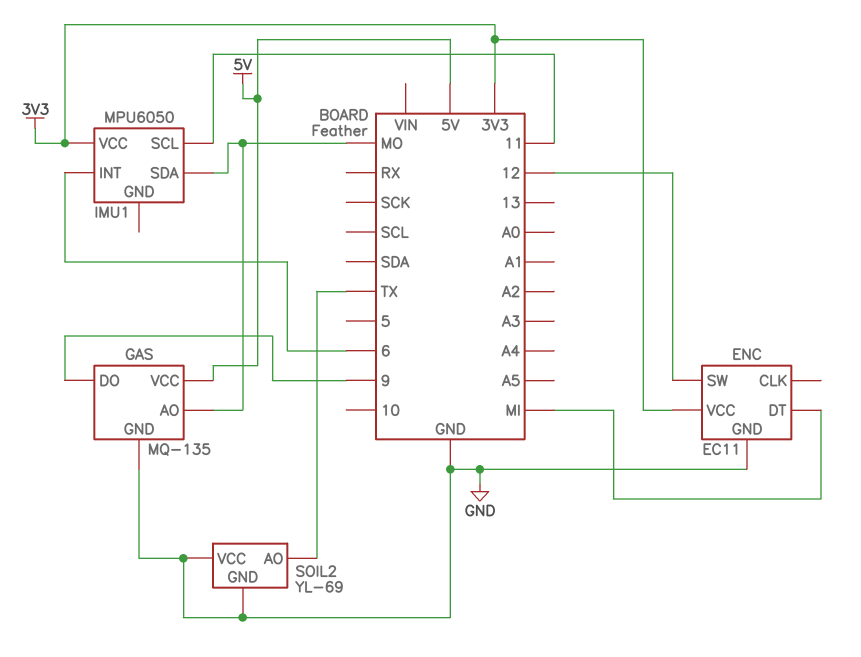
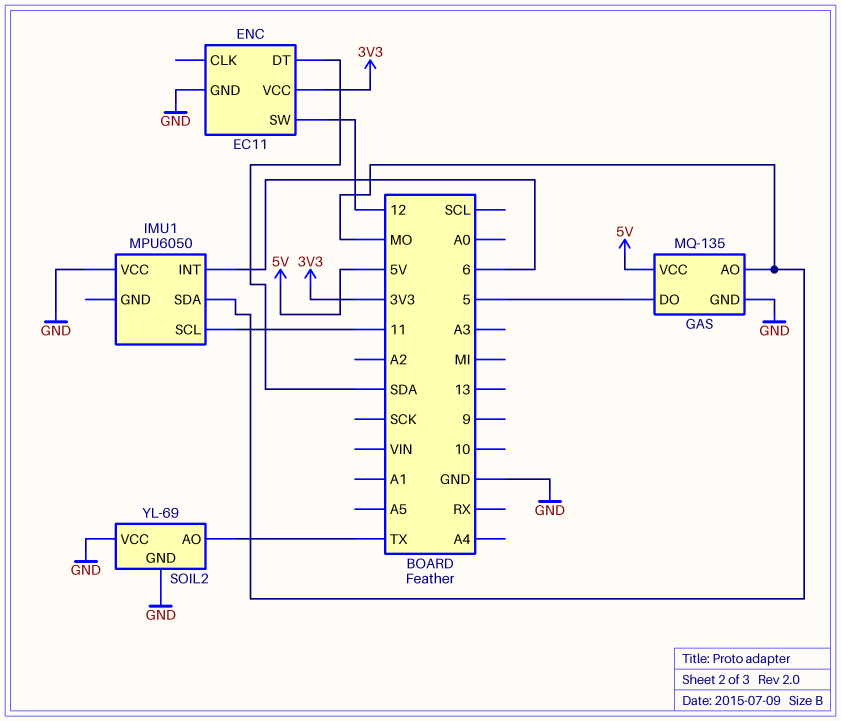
ENC pin DT: MI -> SDA
GAS pin DO: 9 -> 5
IMU1 pin VCC: 3V3 -> GND

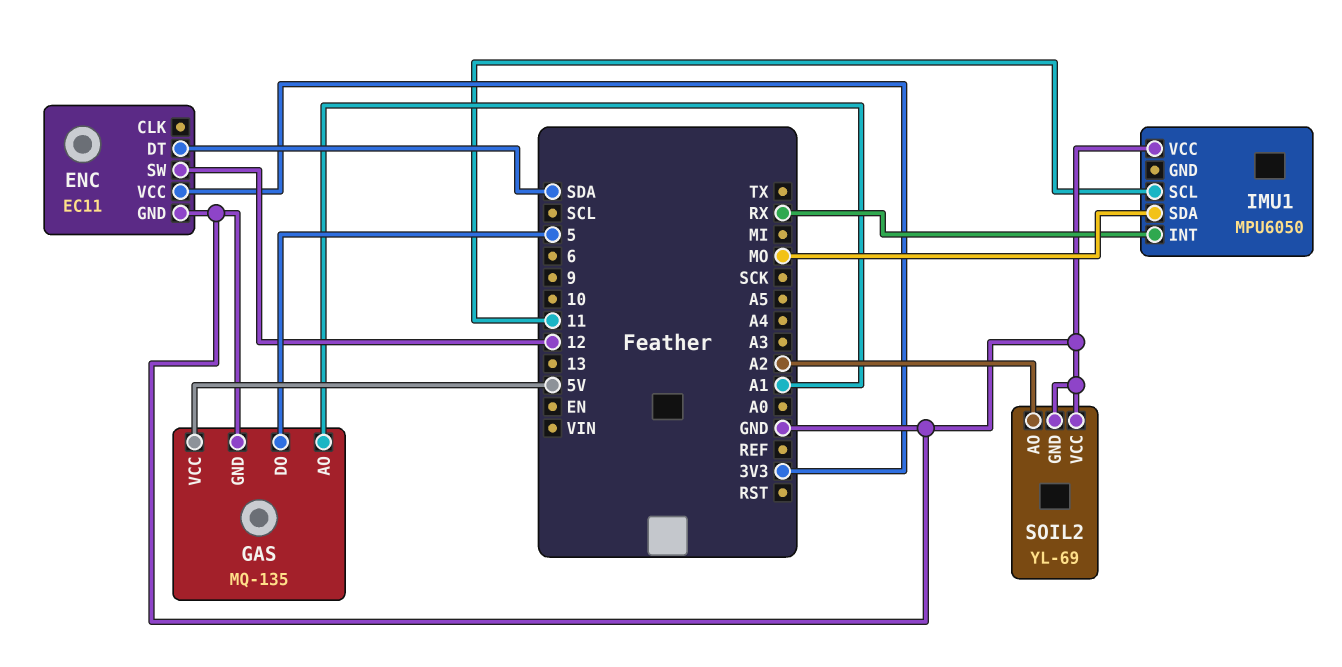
GAS pin AO: MO -> A1
IMU1 pin INT: 6 -> RX
SOIL2 pin AO: TX -> A2

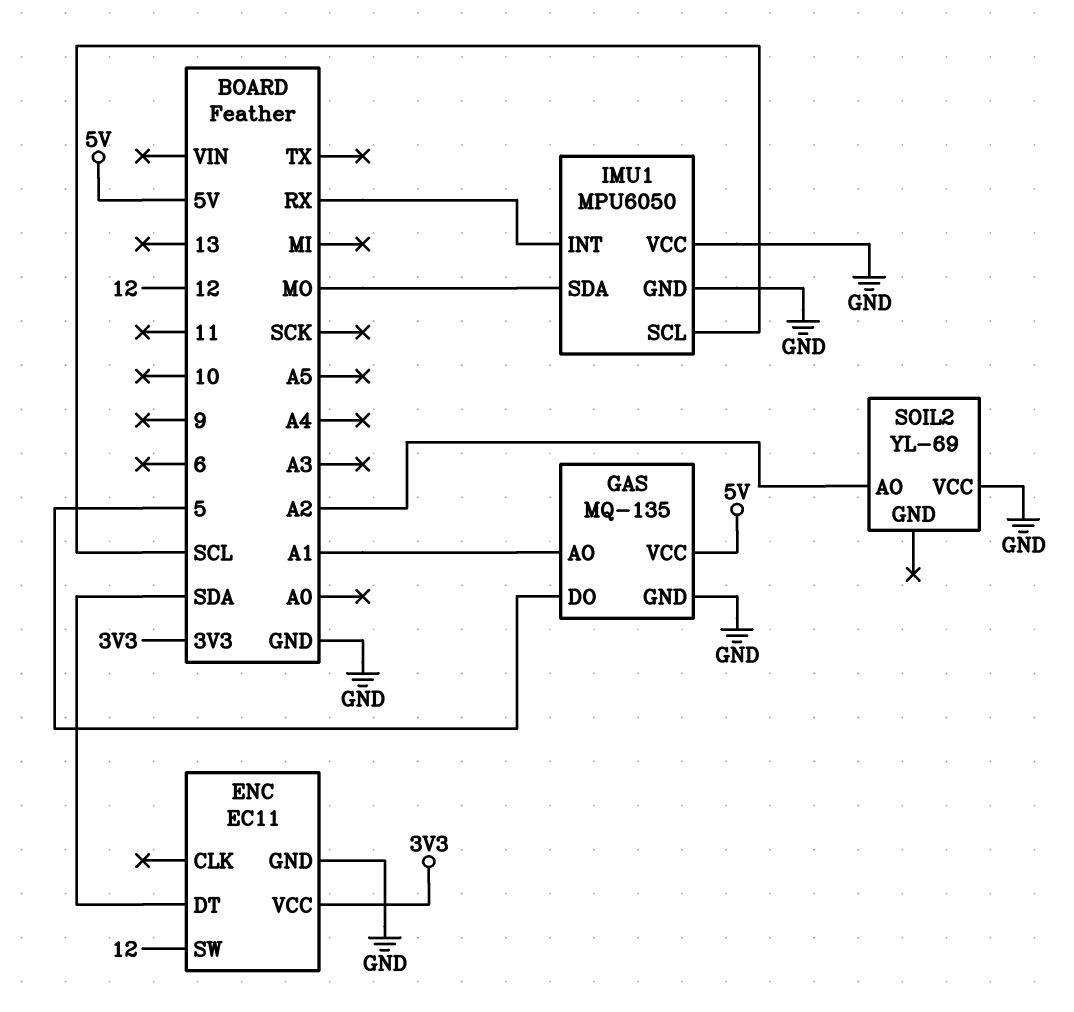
IMU1 pin GND: none -> GND
IMU1 pin SCL: 11 -> SCL
SOIL2 pin GND: GND -> none

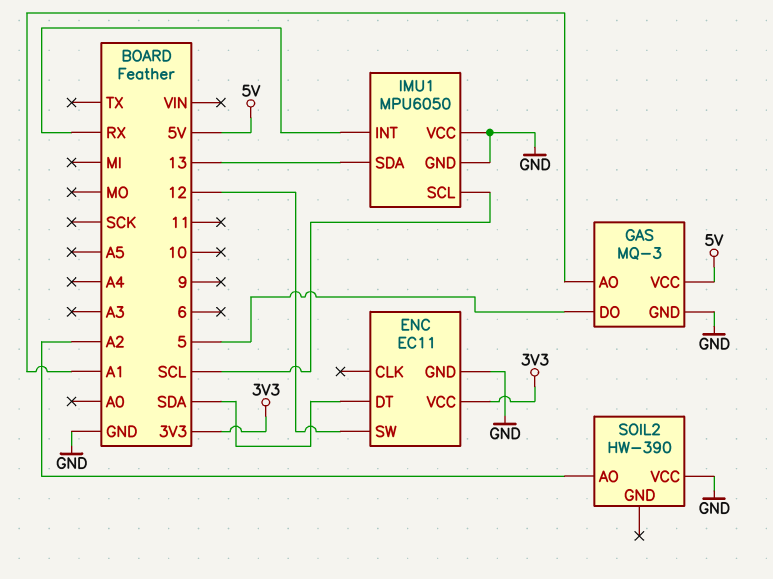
GAS: MQ-135 -> MQ-3
IMU1 pin SDA: MO -> 13
SOIL2: YL-69 -> HW-390

